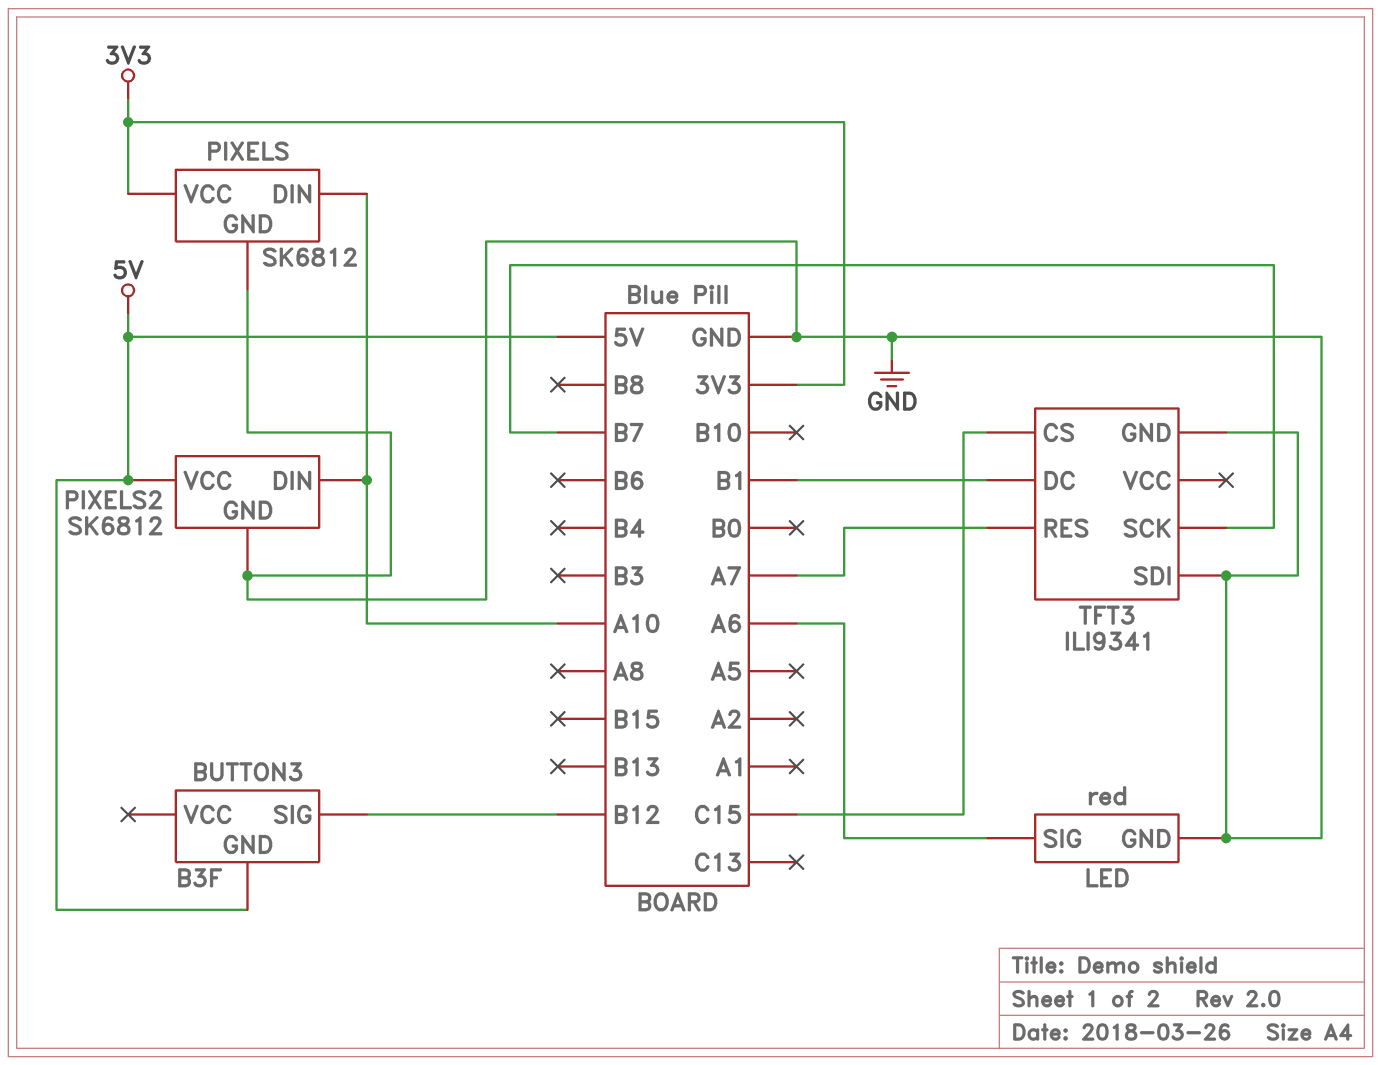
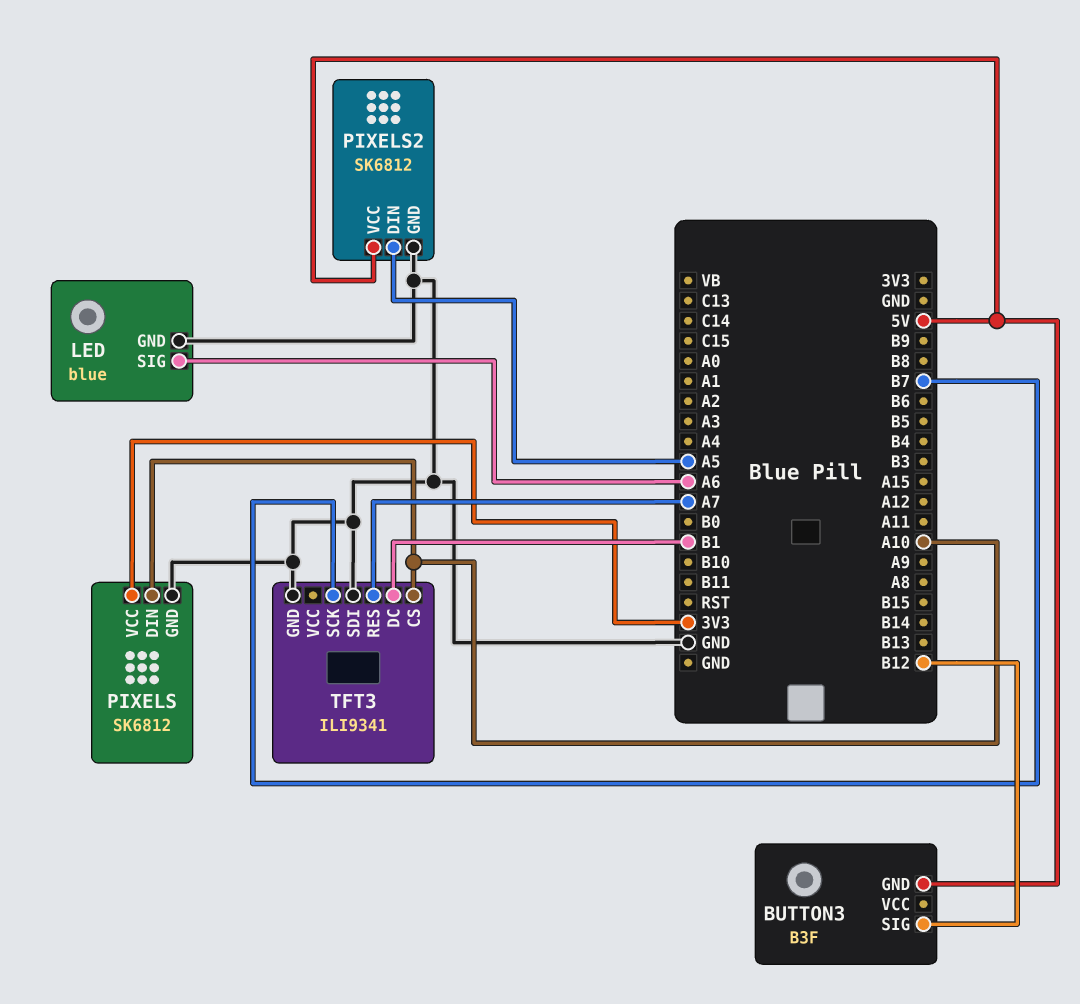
LED: red -> blue
PIXELS2 pin DIN: A10 -> A5
TFT3 pin CS: C15 -> A10

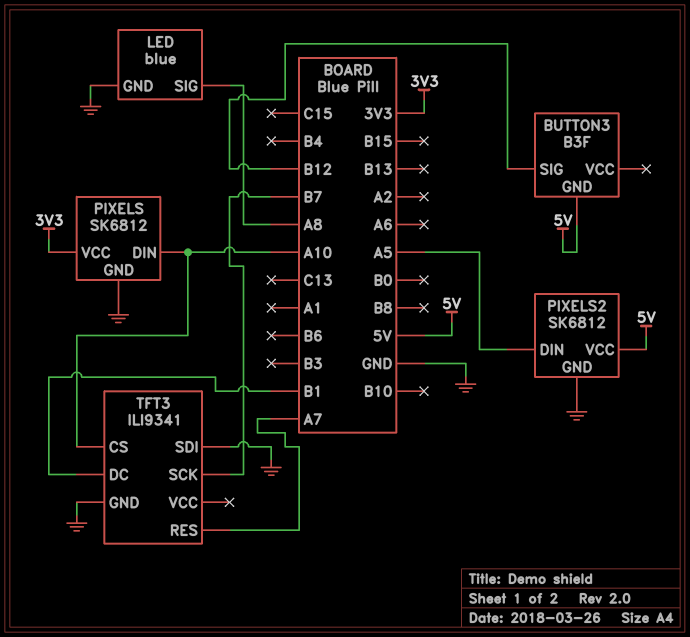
LED pin SIG: A6 -> A8

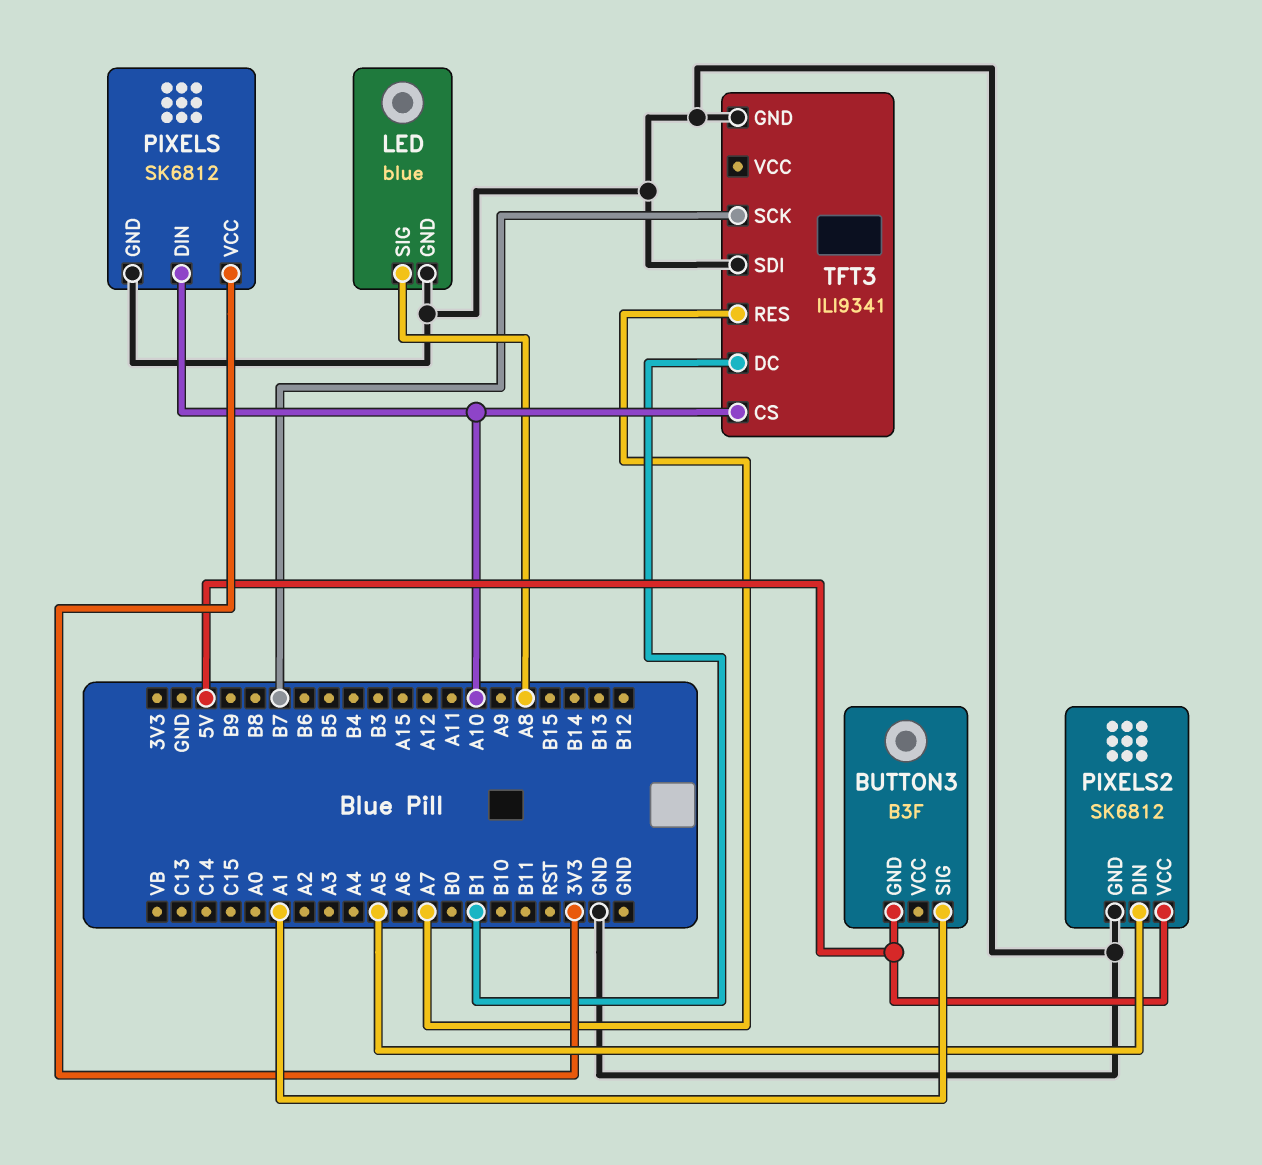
BUTTON3 pin SIG: B12 -> A1

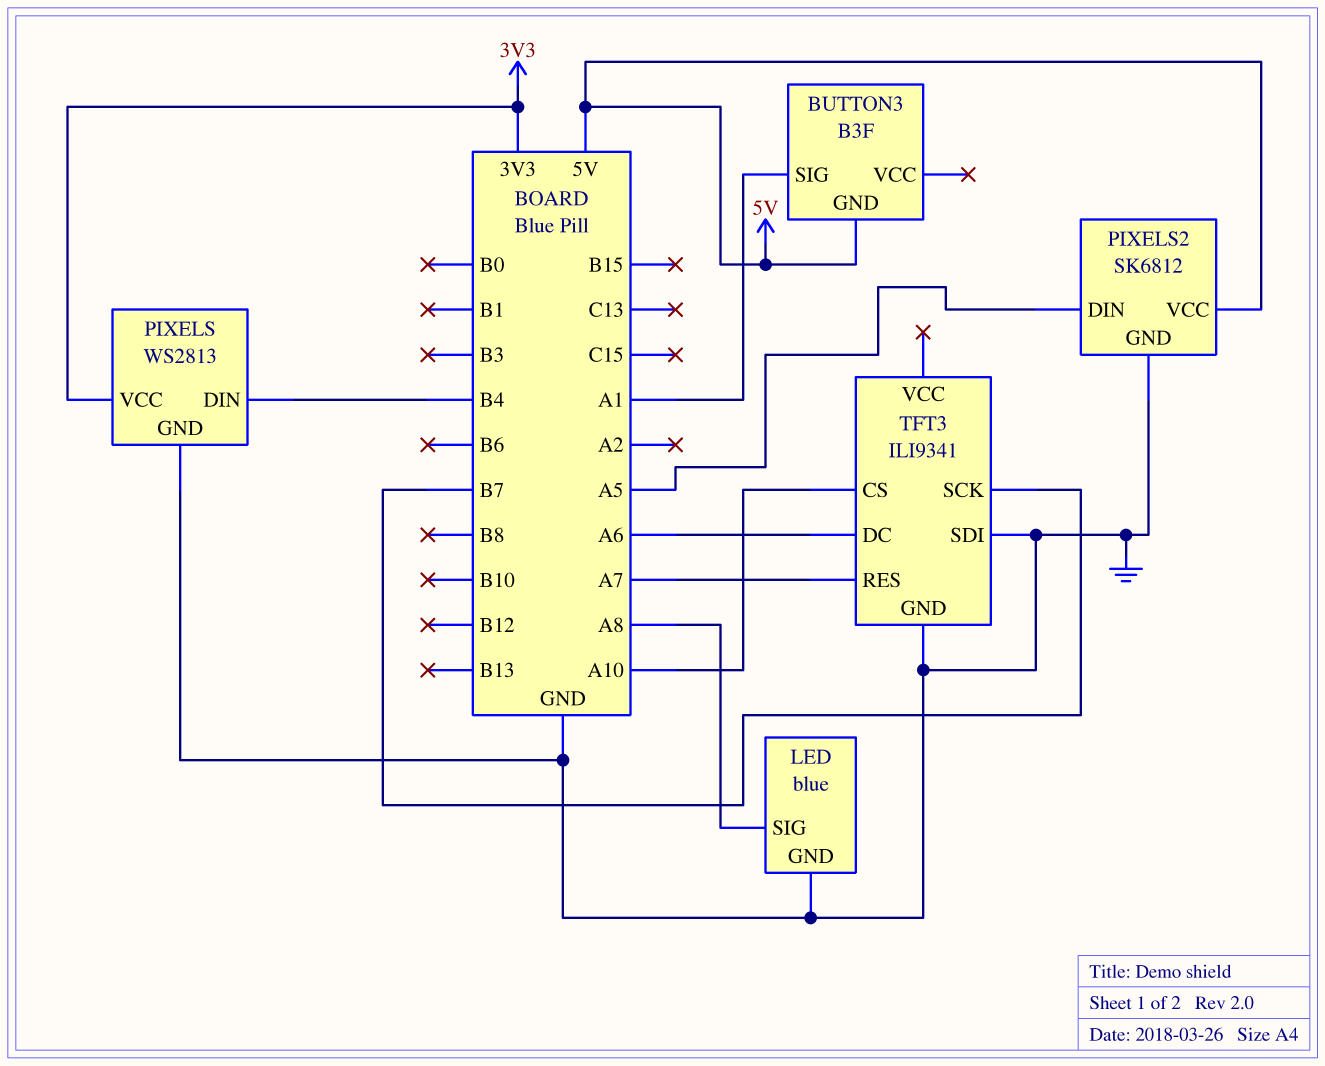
PIXELS: SK6812 -> WS2813
PIXELS pin DIN: A10 -> B4
TFT3 pin DC: B1 -> A6

